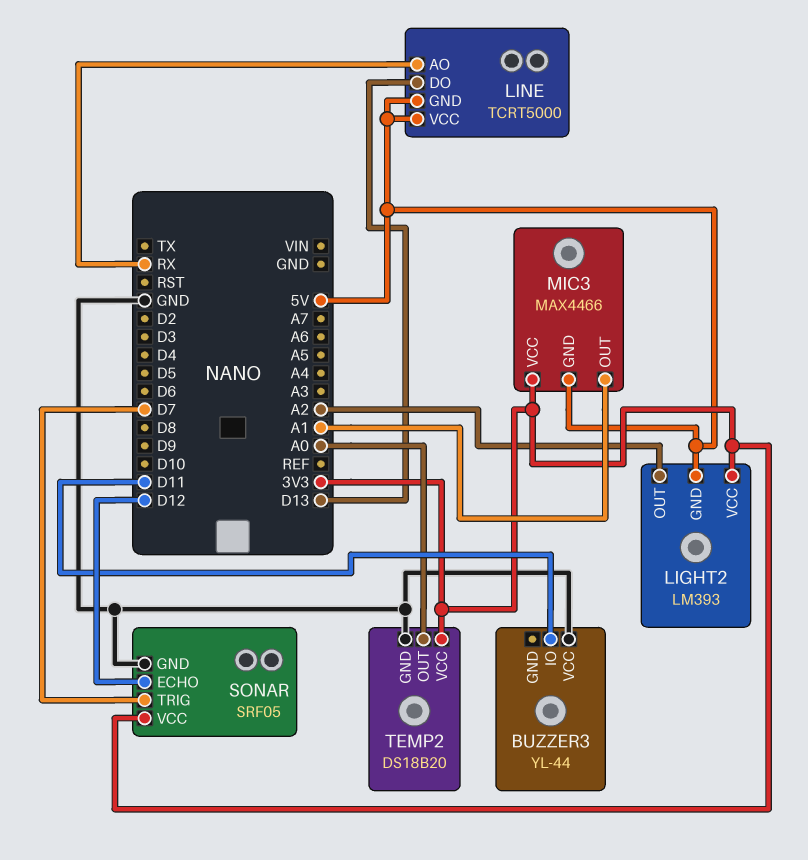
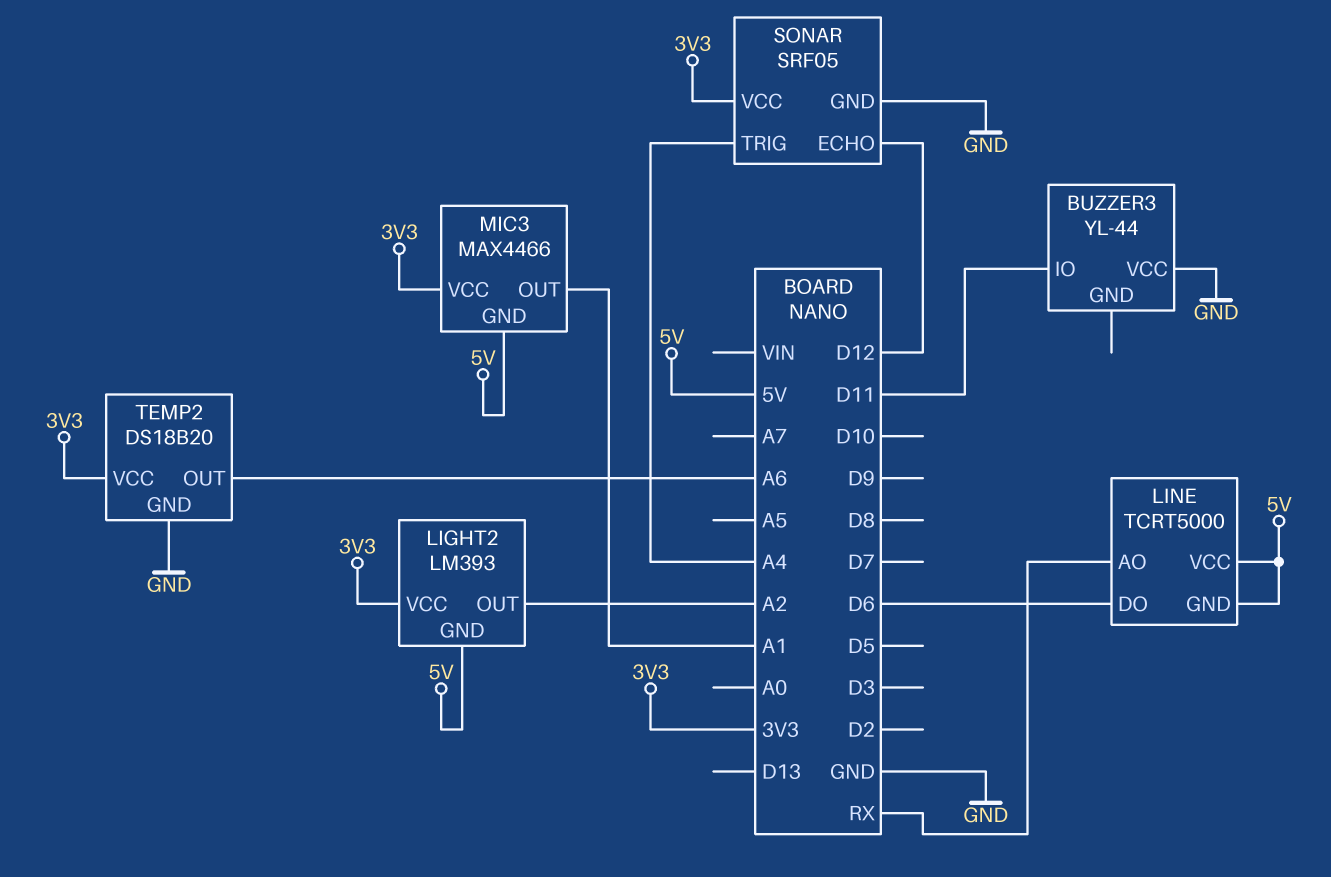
LINE pin DO: D13 -> D6
SONAR pin TRIG: D7 -> A4
TEMP2 pin OUT: A0 -> A6

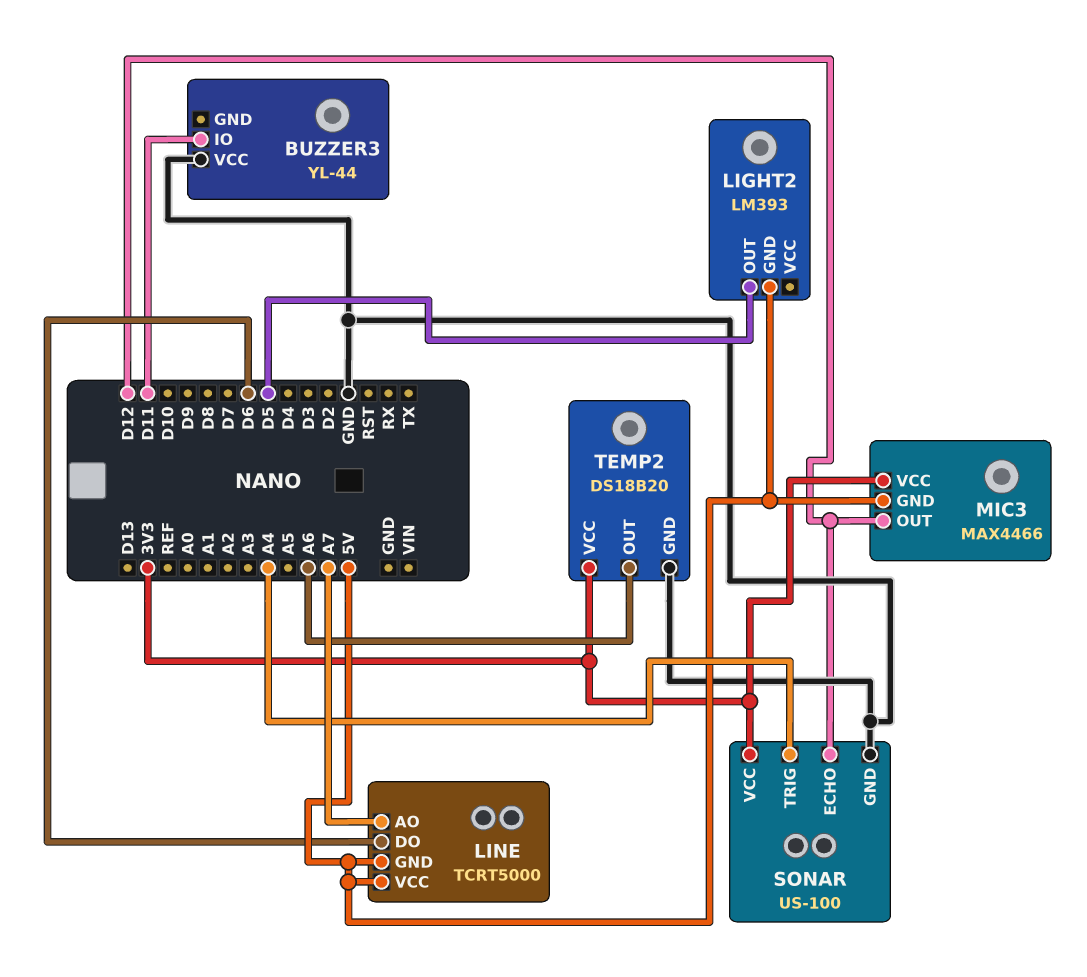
LIGHT2 pin OUT: A2 -> D5
LIGHT2 pin VCC: 3V3 -> none
LINE pin AO: RX -> A7
MIC3 pin OUT: A1 -> D12
SONAR: SRF05 -> US-100

